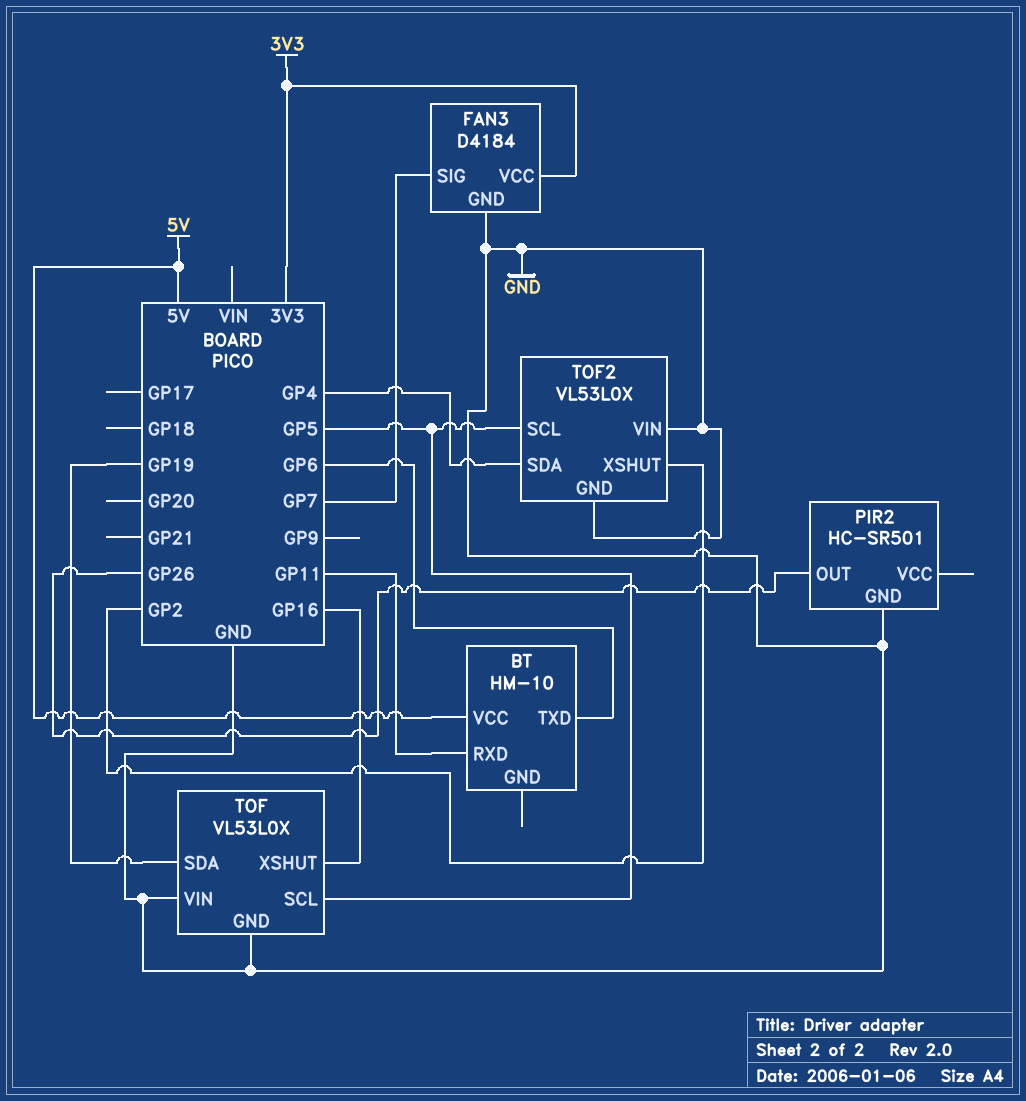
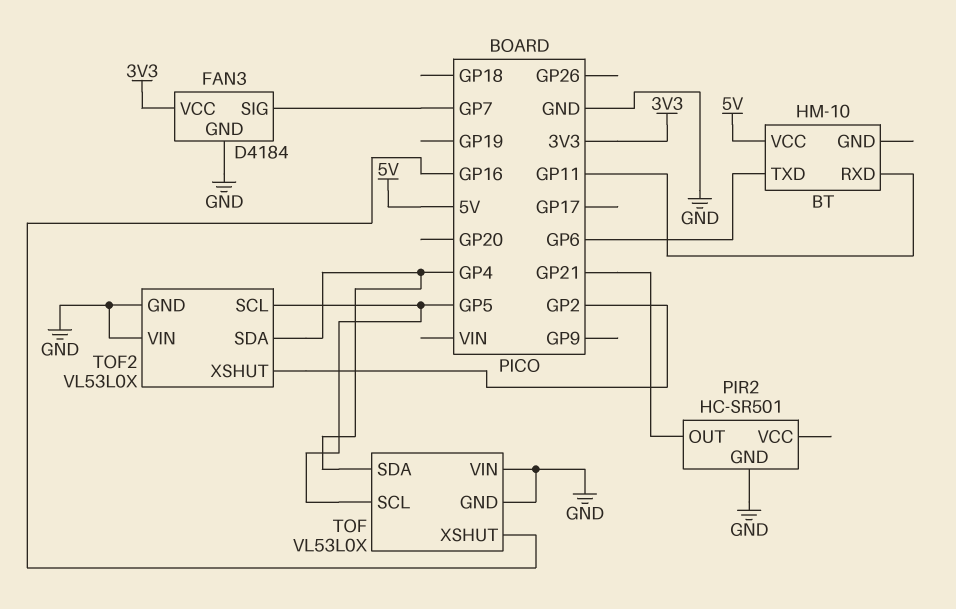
PIR2 pin OUT: GP26 -> GP21
TOF pin SDA: GP19 -> GP4

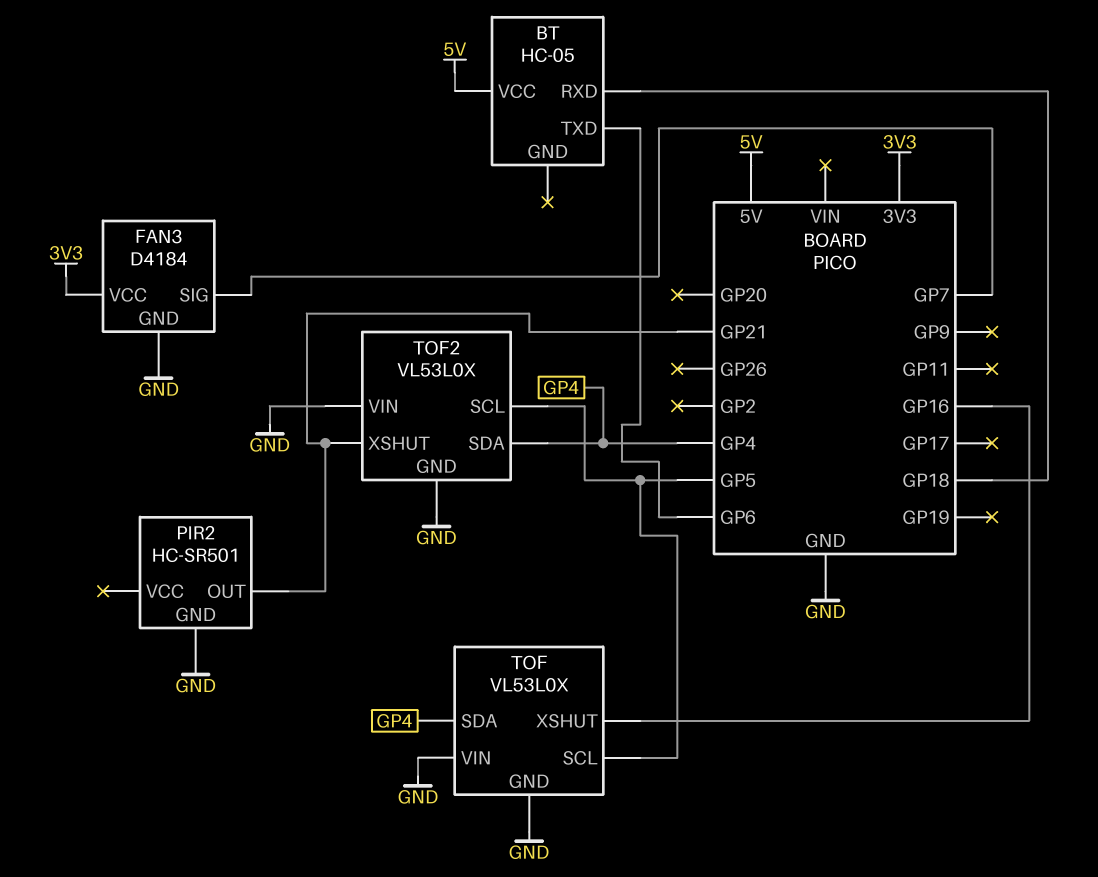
BT: HM-10 -> HC-05
BT pin RXD: GP11 -> GP18
TOF2 pin XSHUT: GP2 -> GP21

